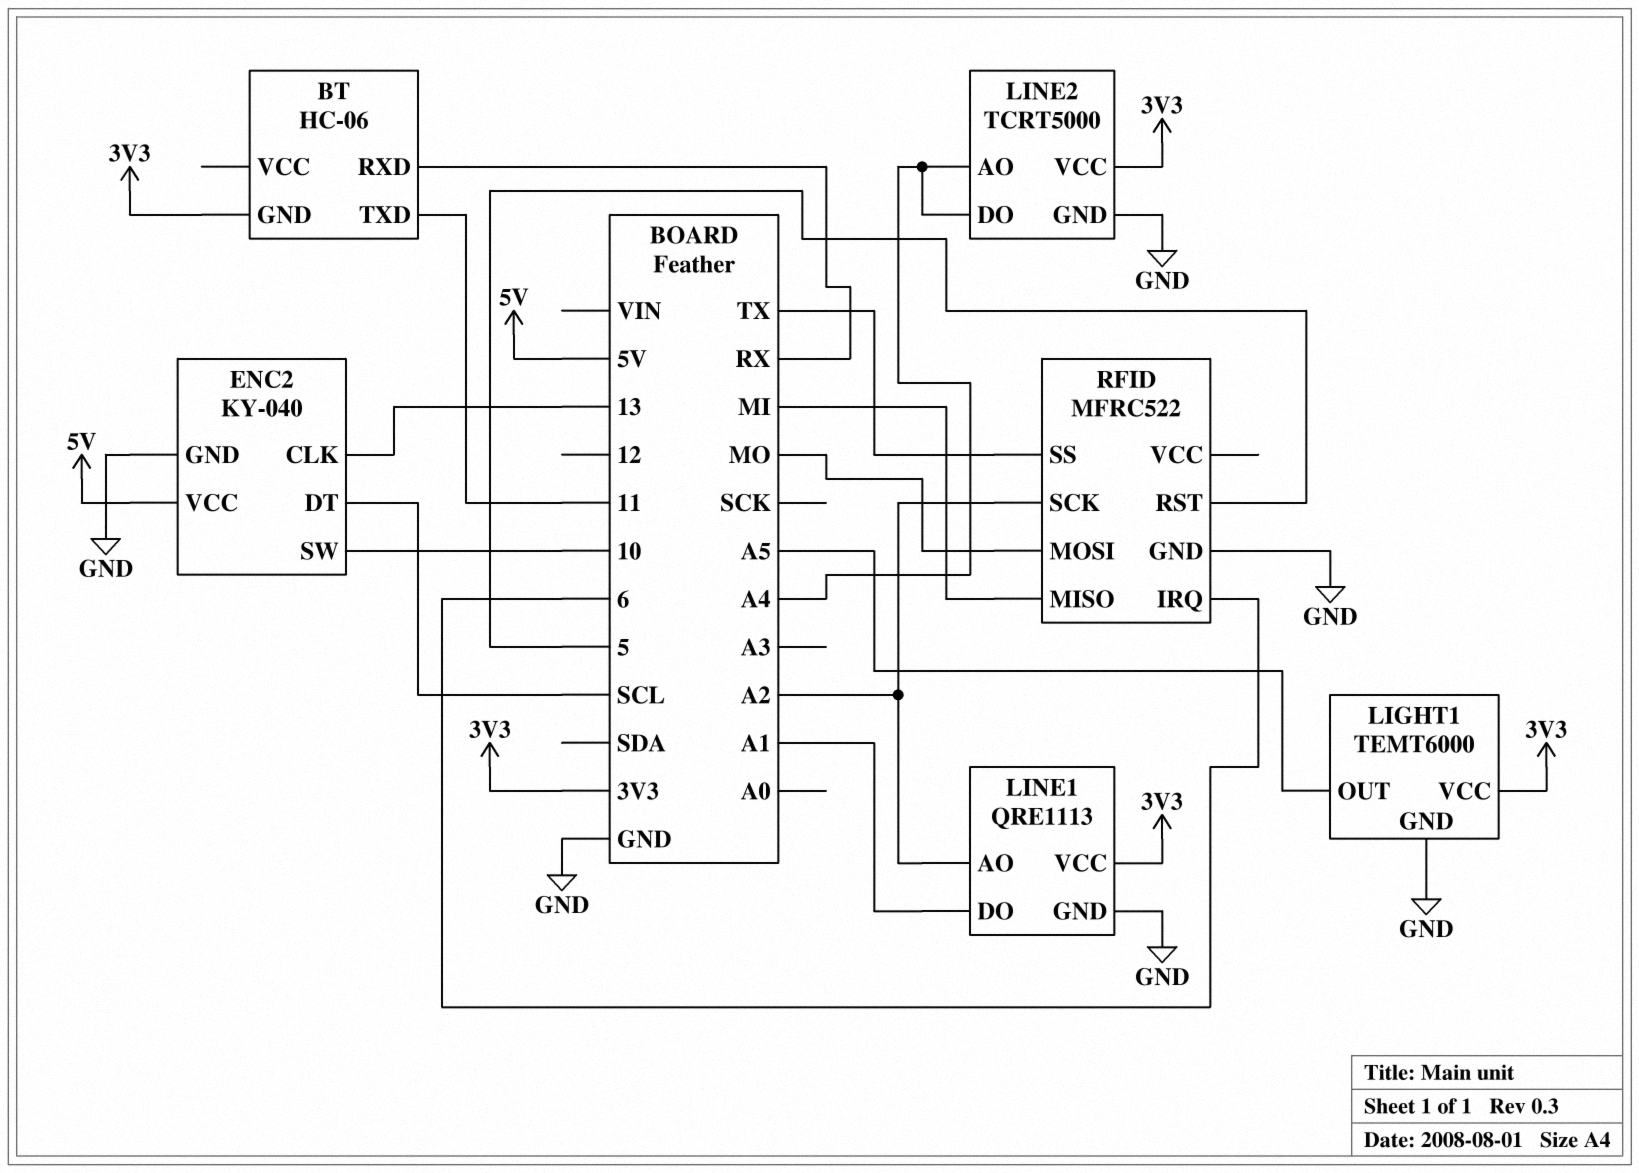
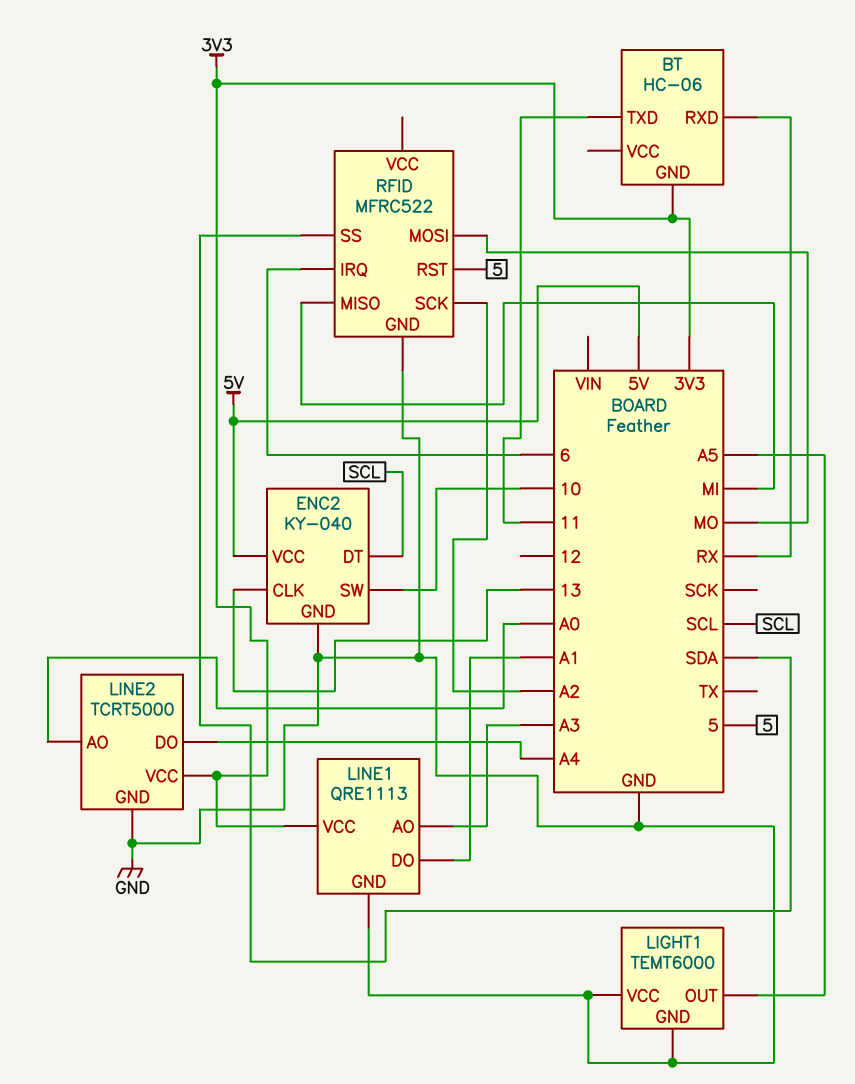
LIGHT1 pin VCC: 3V3 -> GND
LINE1 pin AO: A2 -> A3
LINE2 pin AO: A4 -> A0
RFID pin SS: TX -> SDA

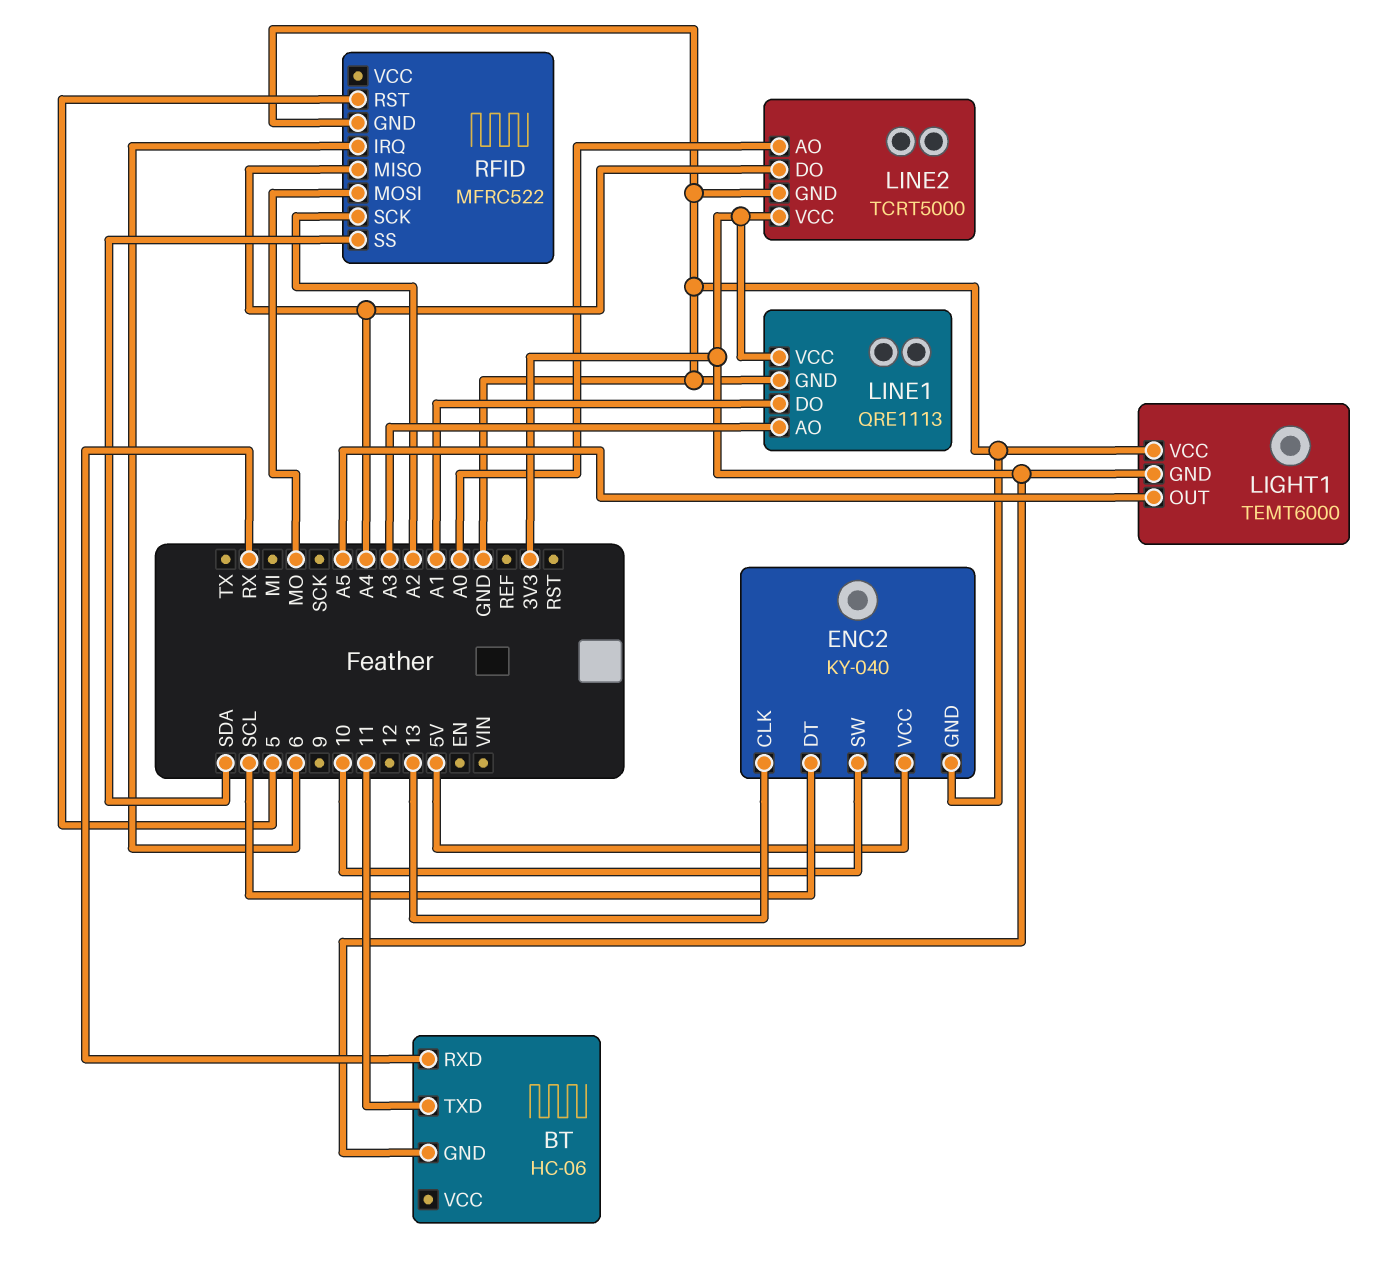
LIGHT1 pin GND: GND -> 3V3
RFID pin MISO: MI -> A4

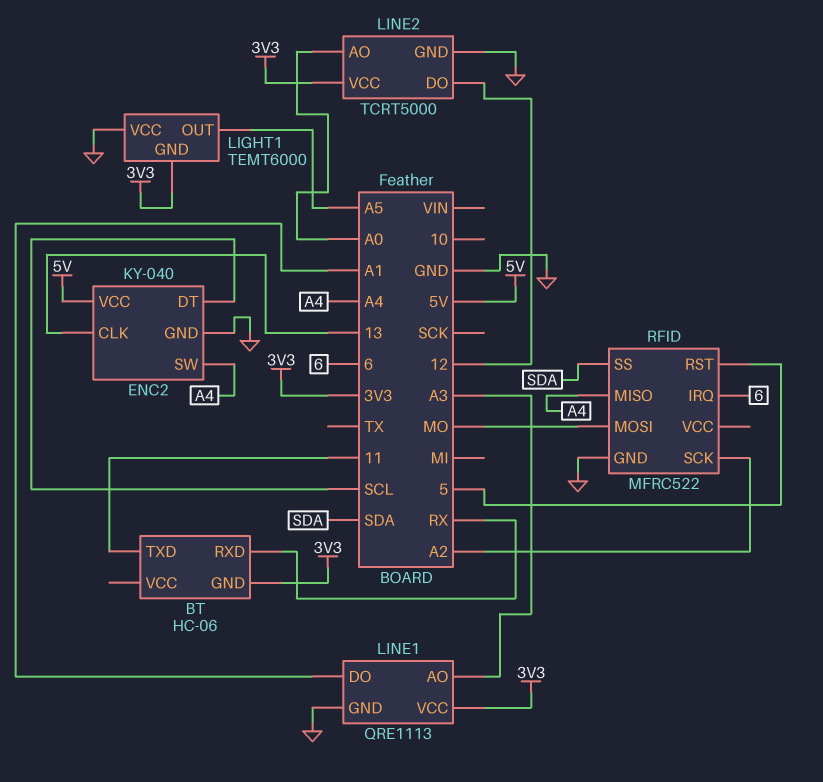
ENC2 pin SW: 10 -> A4
LINE2 pin DO: A4 -> 12

